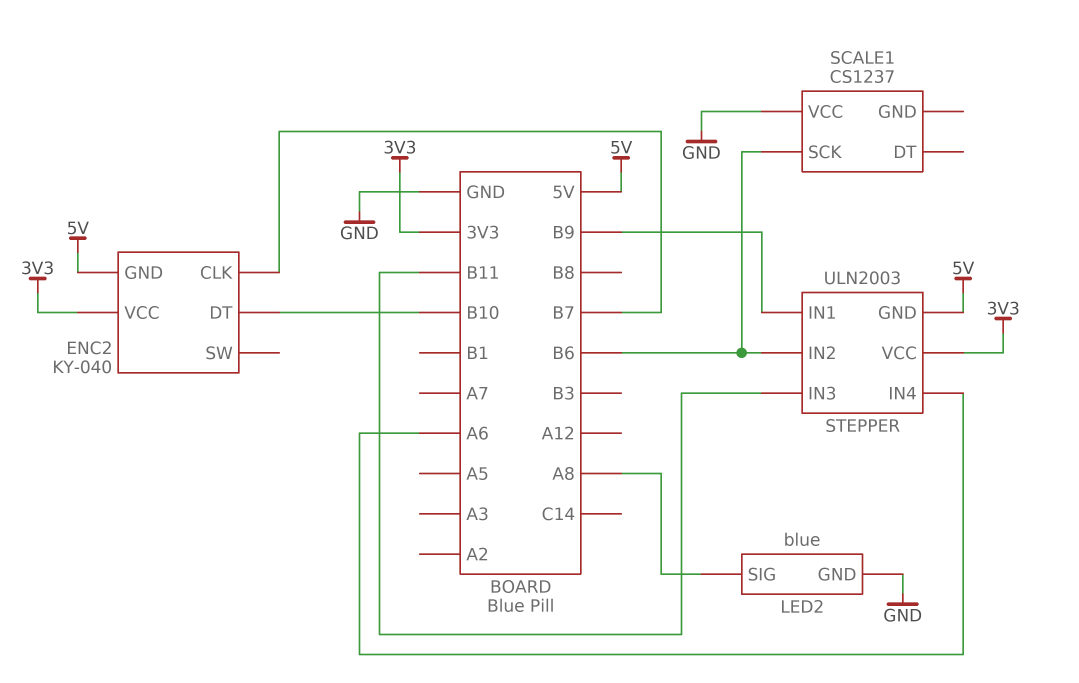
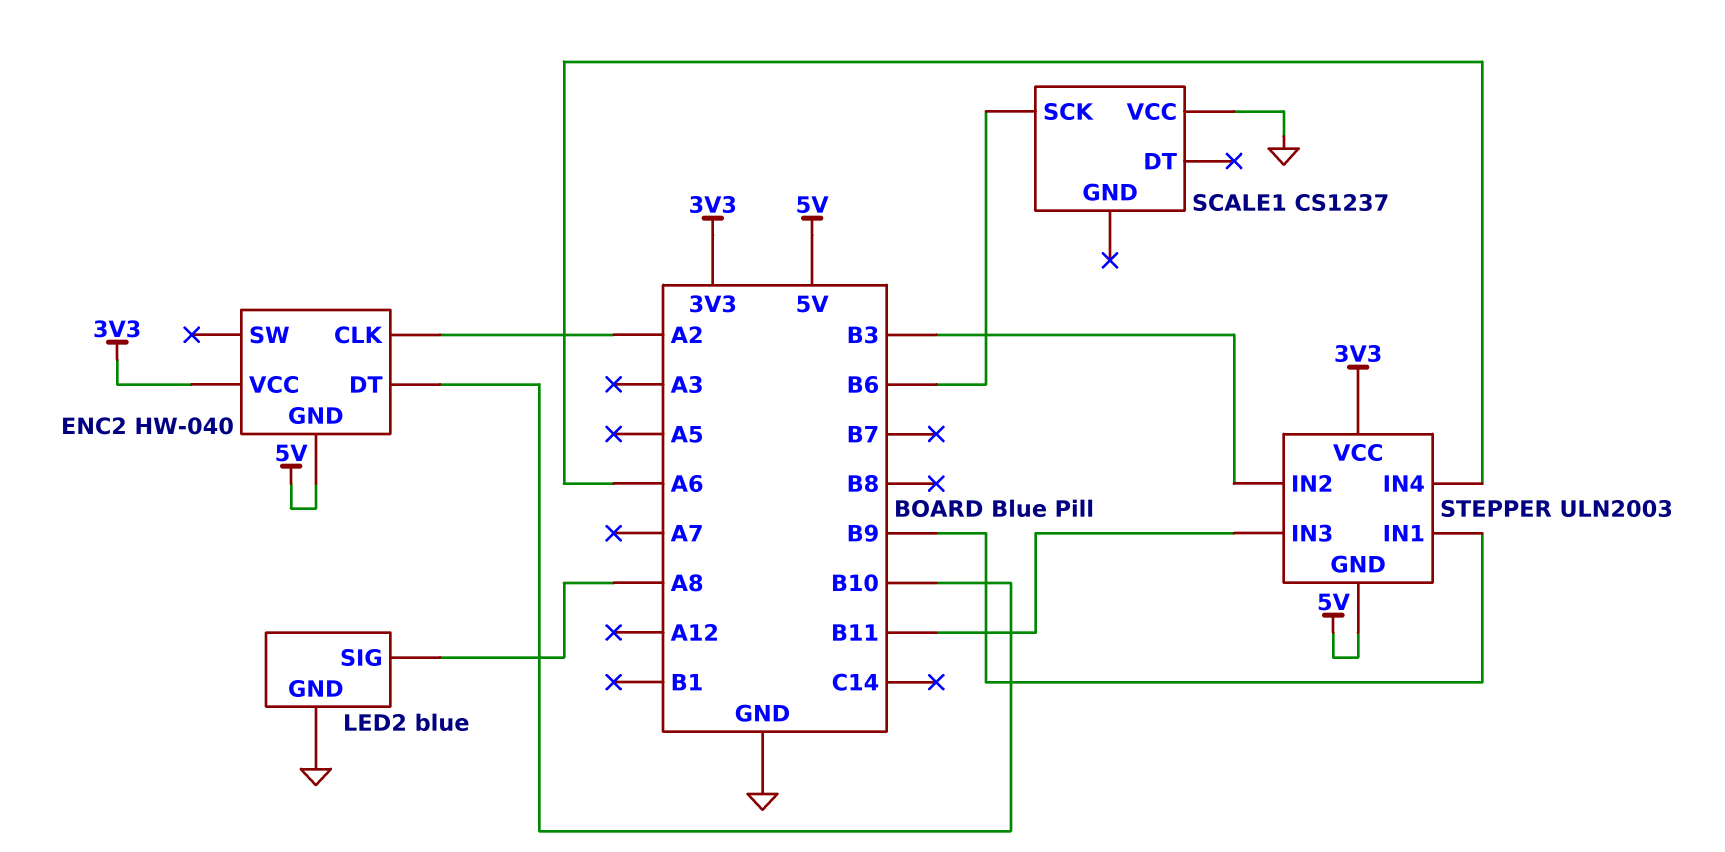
ENC2: KY-040 -> HW-040
ENC2 pin CLK: B7 -> A2
STEPPER pin IN2: B6 -> B3

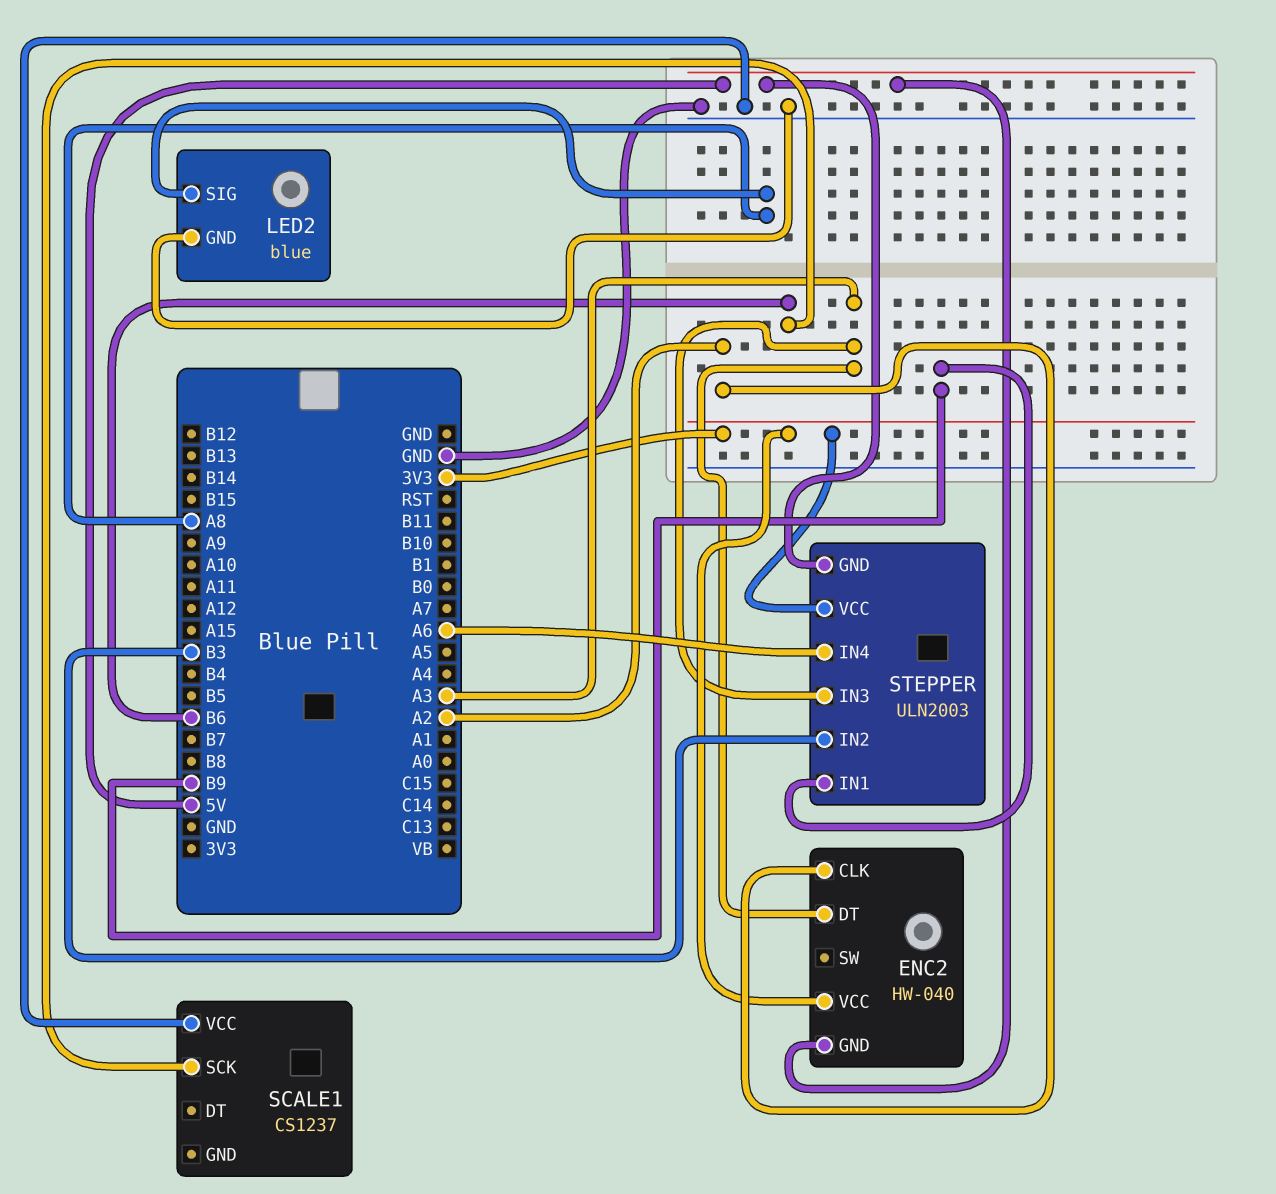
ENC2 pin DT: B10 -> A3
STEPPER pin IN3: B11 -> A3

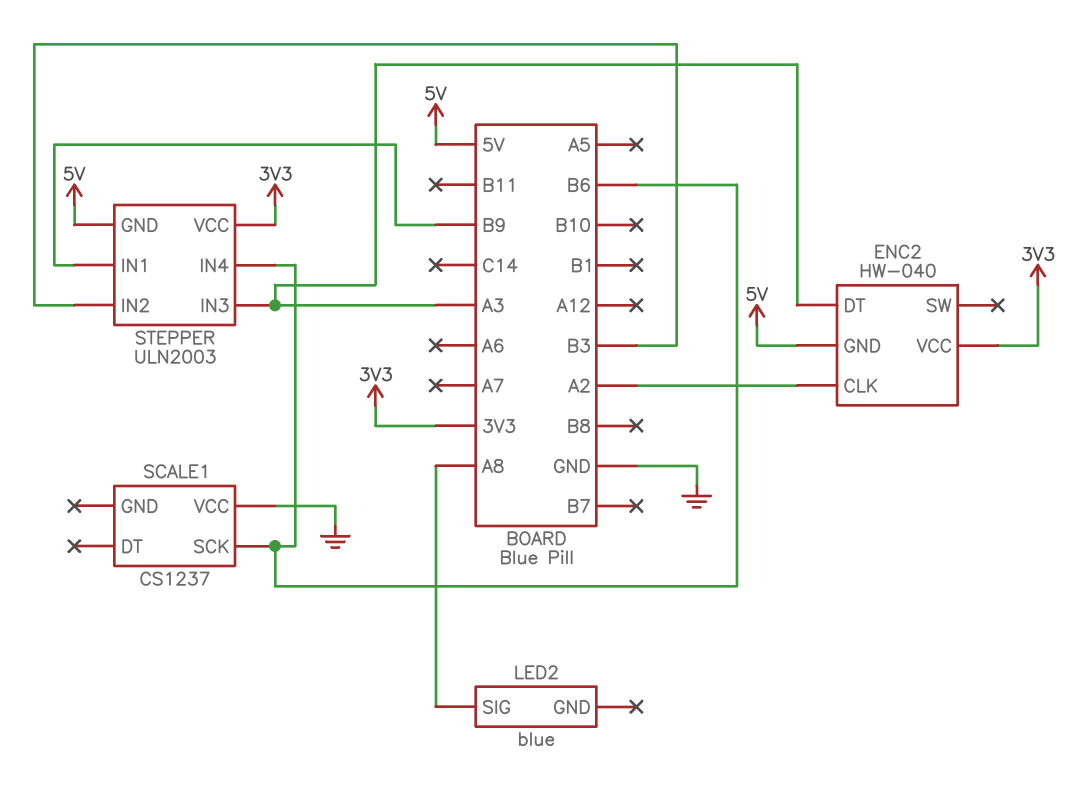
LED2 pin GND: GND -> none
STEPPER pin IN4: A6 -> B6

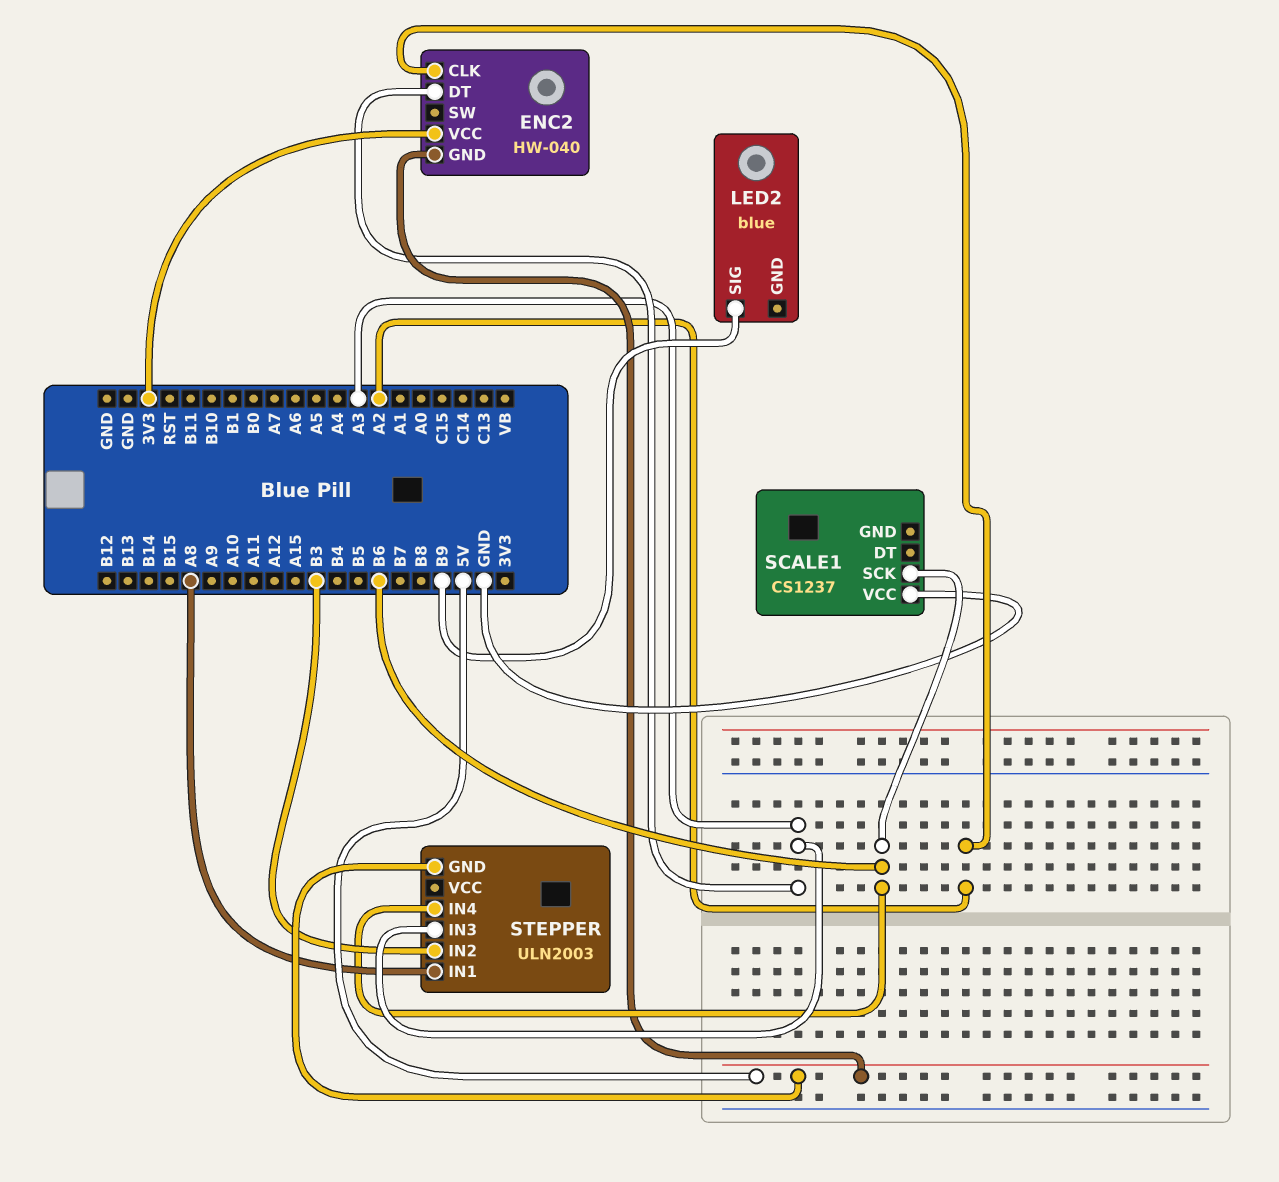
LED2 pin SIG: A8 -> B9
STEPPER pin IN1: B9 -> A8
STEPPER pin VCC: 3V3 -> none

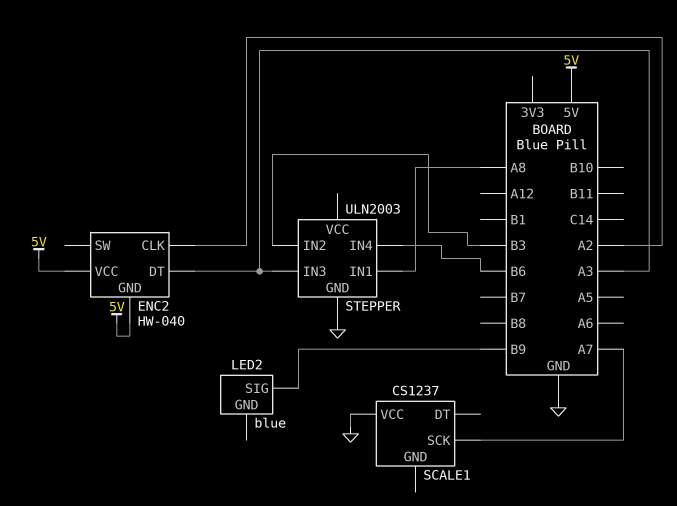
ENC2 pin VCC: 3V3 -> 5V
SCALE1 pin SCK: B6 -> A7
STEPPER pin GND: 5V -> GND

